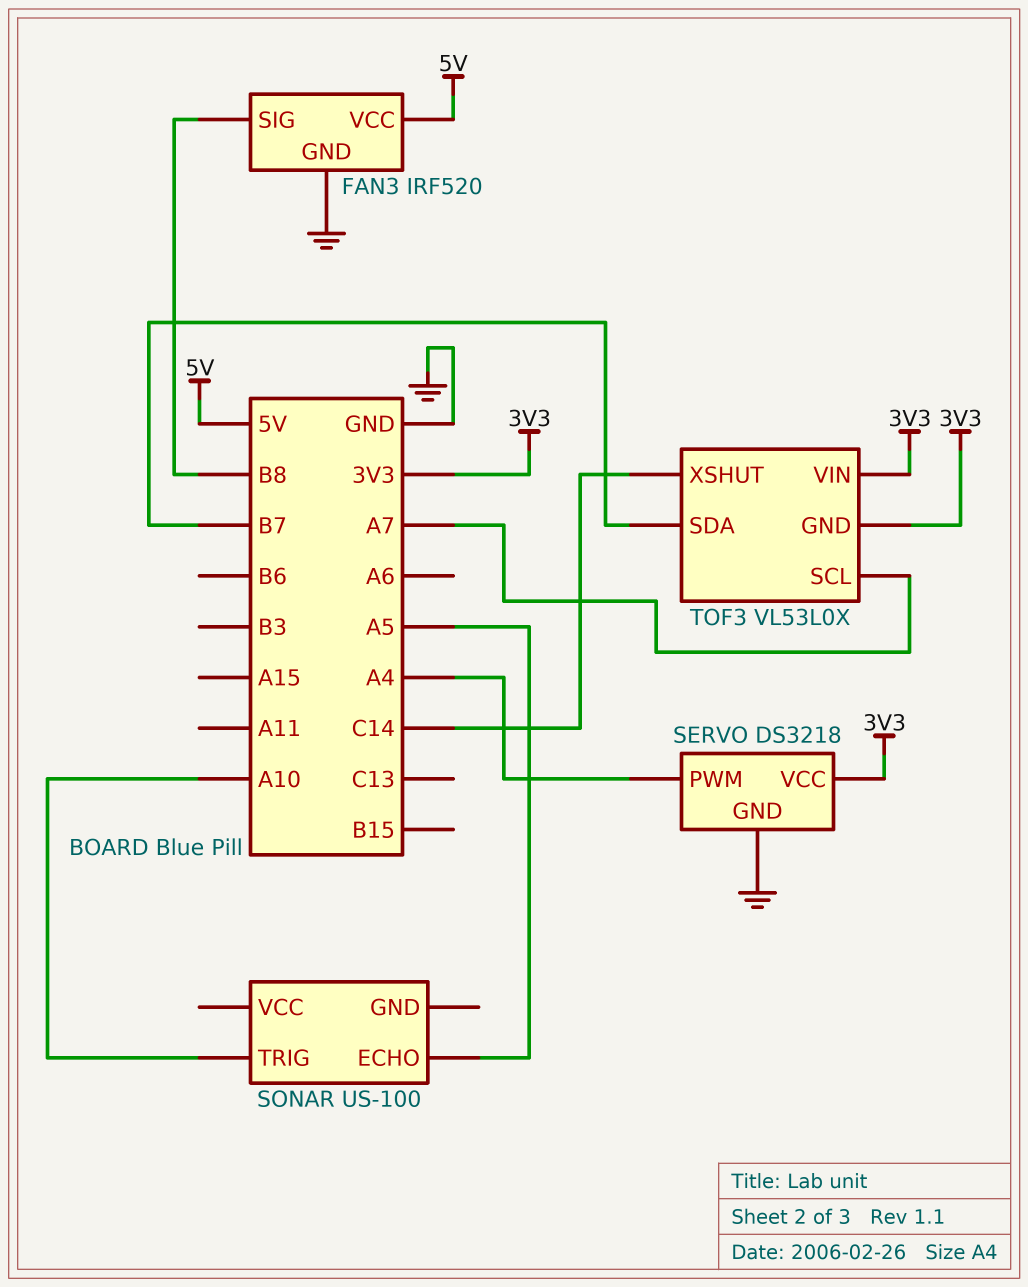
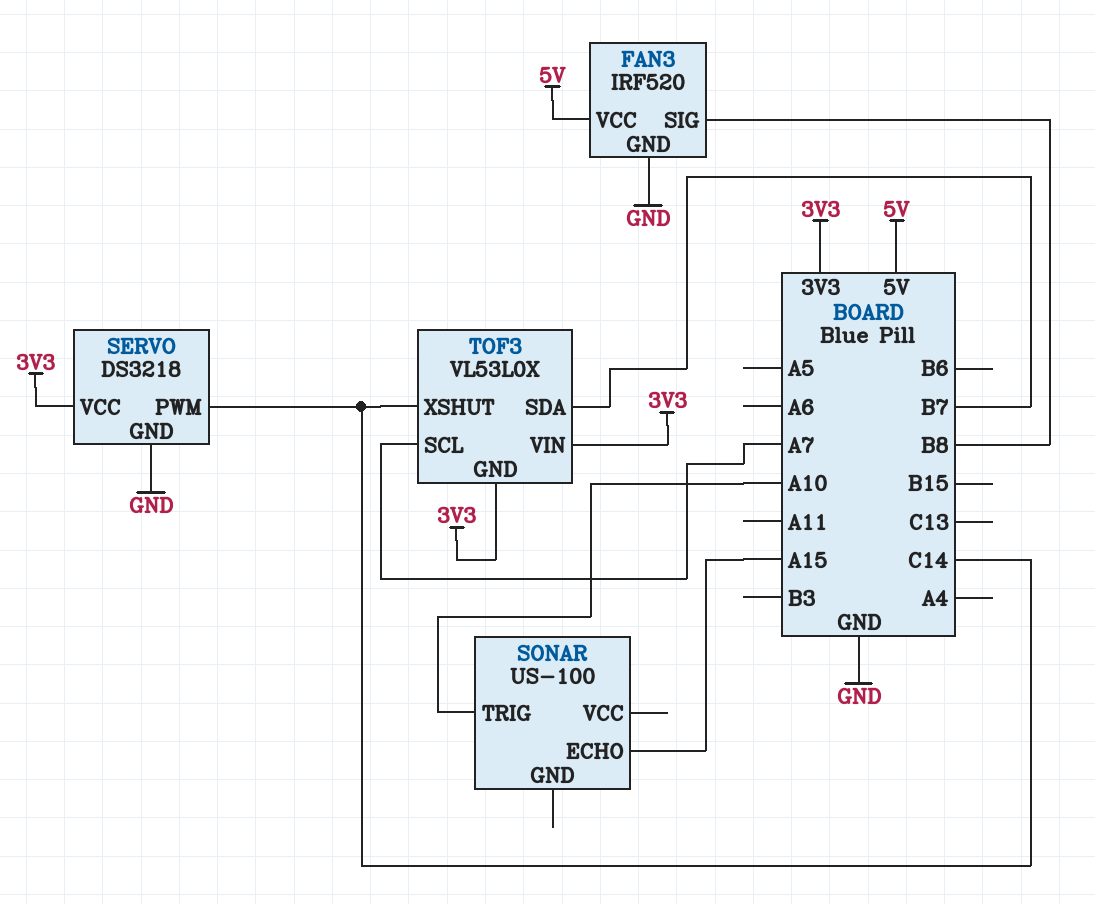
SERVO pin PWM: A4 -> C14
SONAR pin ECHO: A5 -> A15

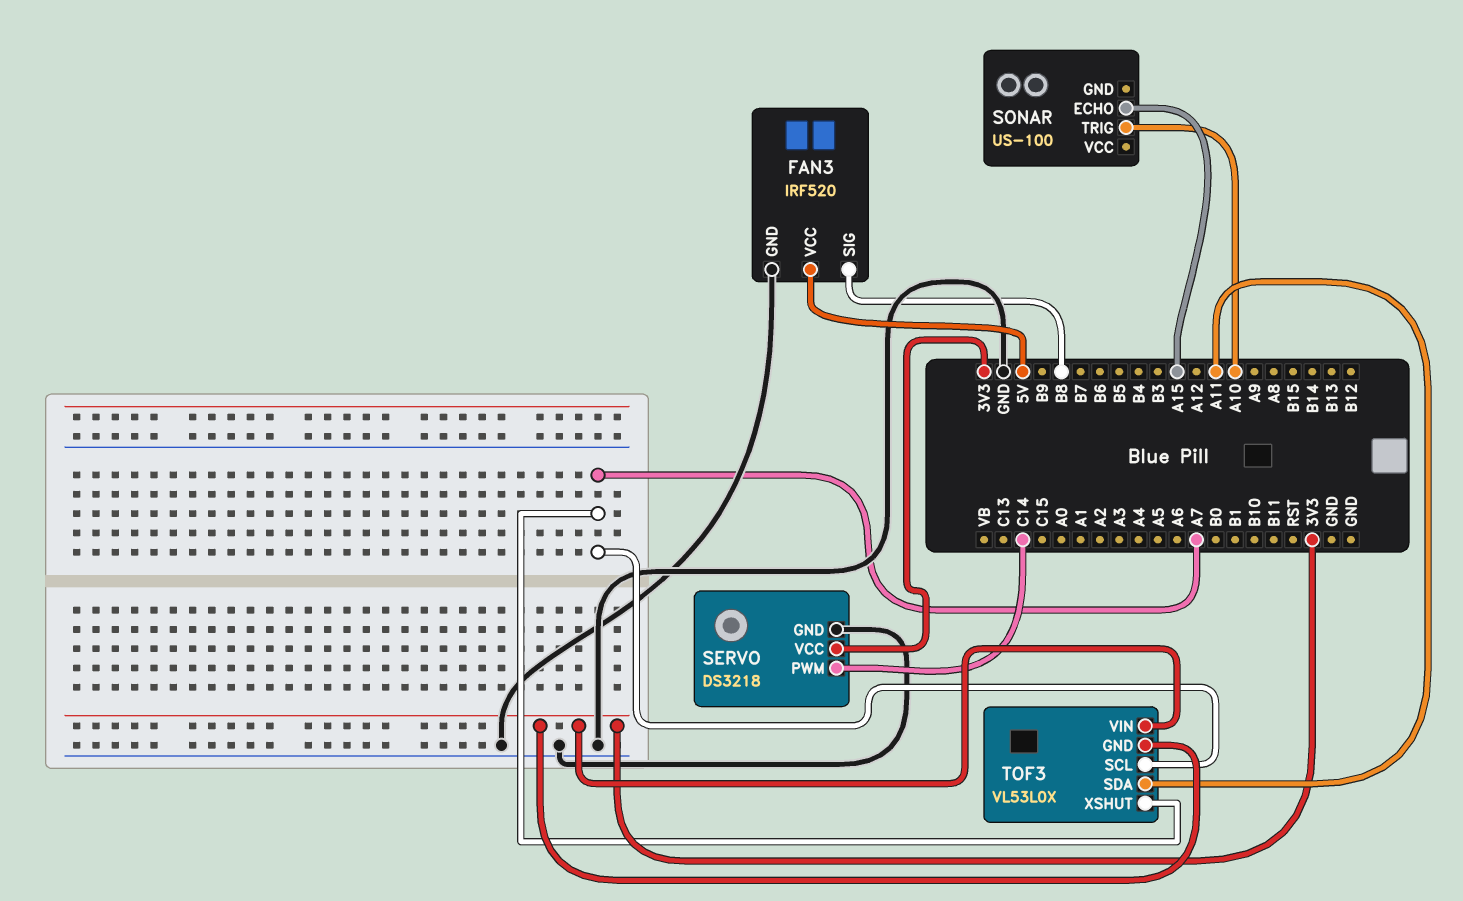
TOF3 pin SDA: B7 -> A11
TOF3 pin XSHUT: C14 -> A7

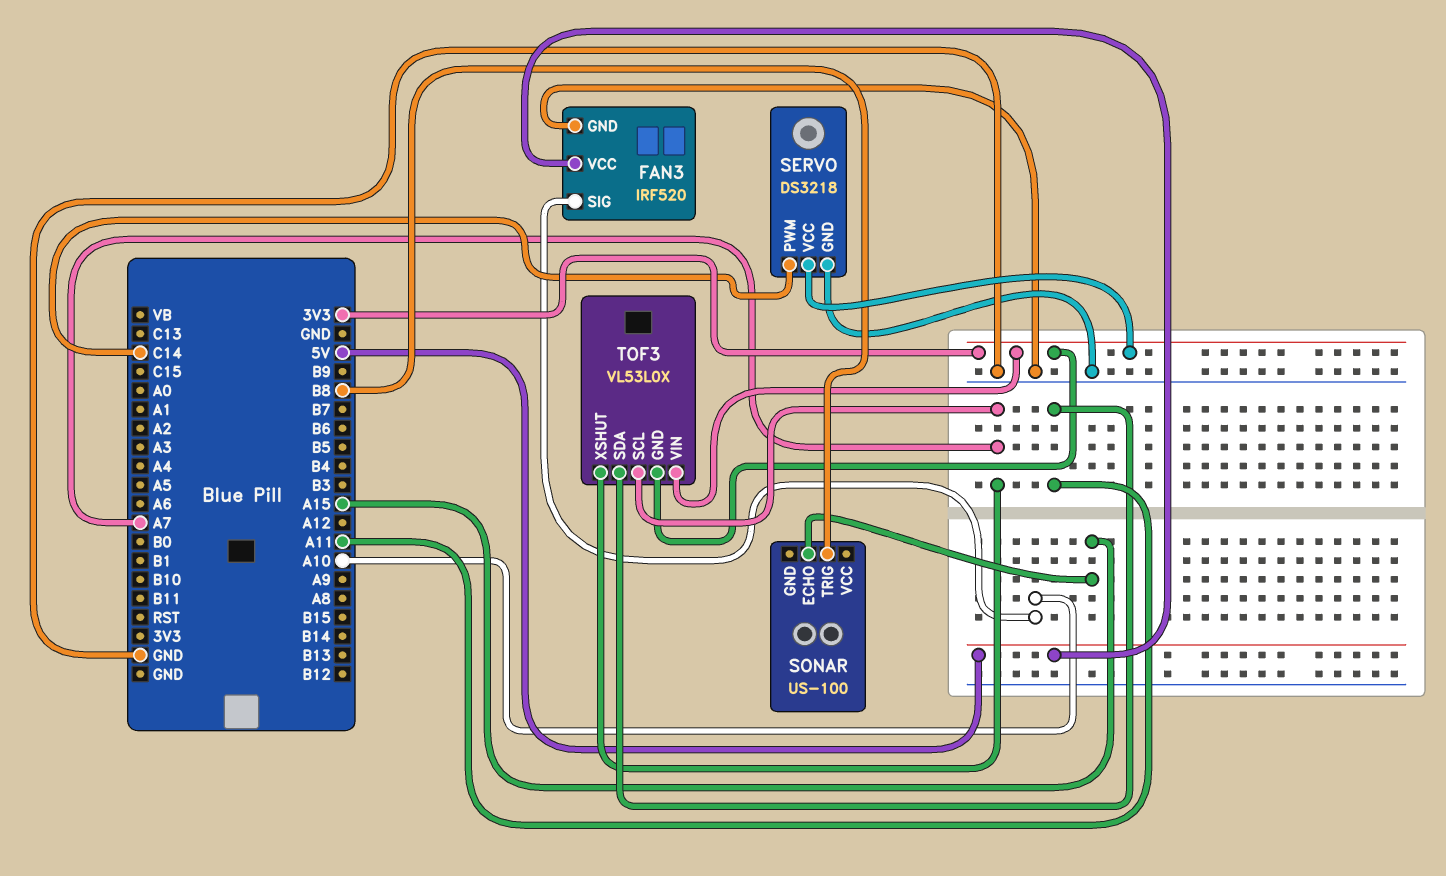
FAN3 pin SIG: B8 -> A10
SONAR pin TRIG: A10 -> B8

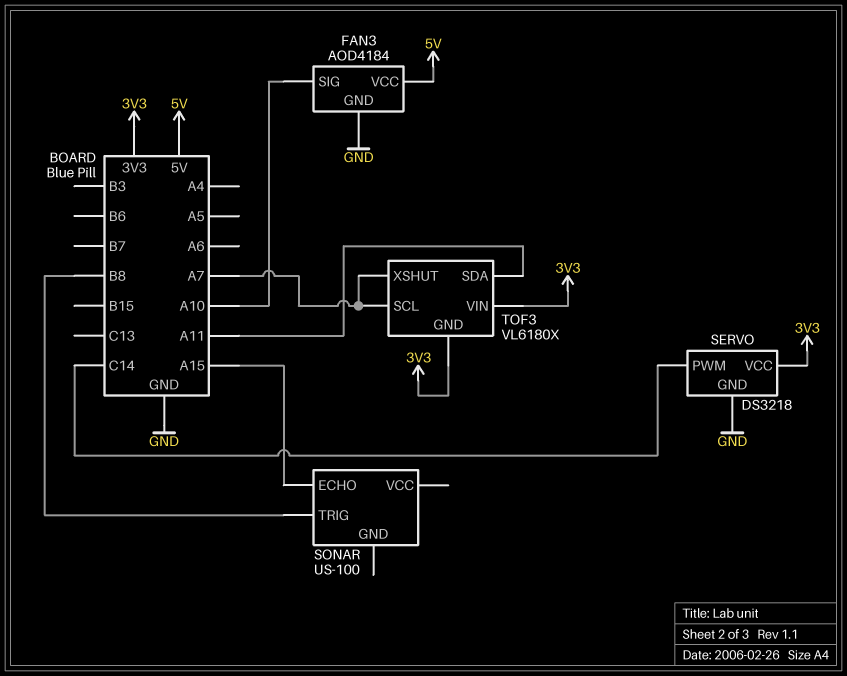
FAN3: IRF520 -> AOD4184
TOF3: VL53L0X -> VL6180X

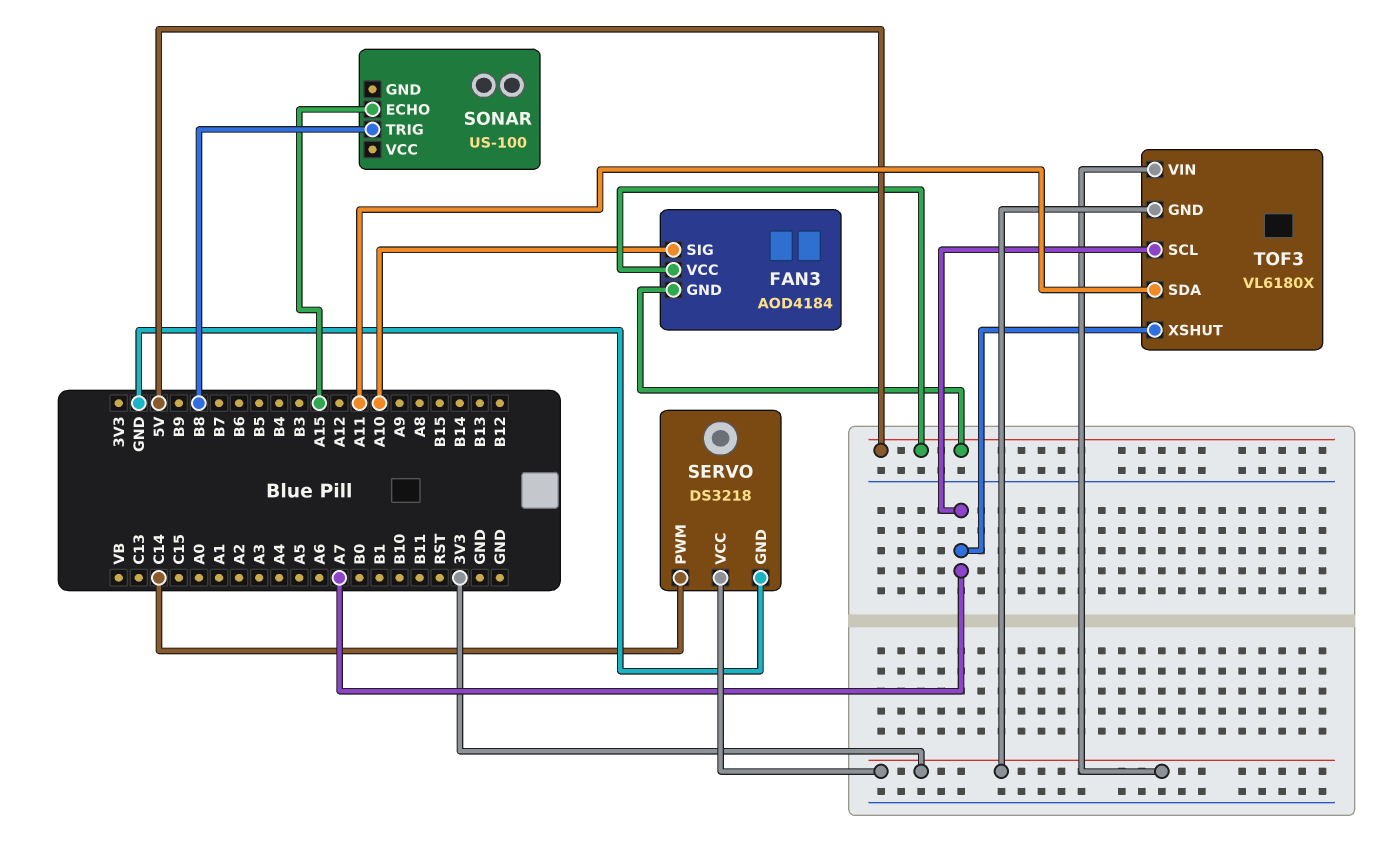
FAN3 pin GND: GND -> 5V

